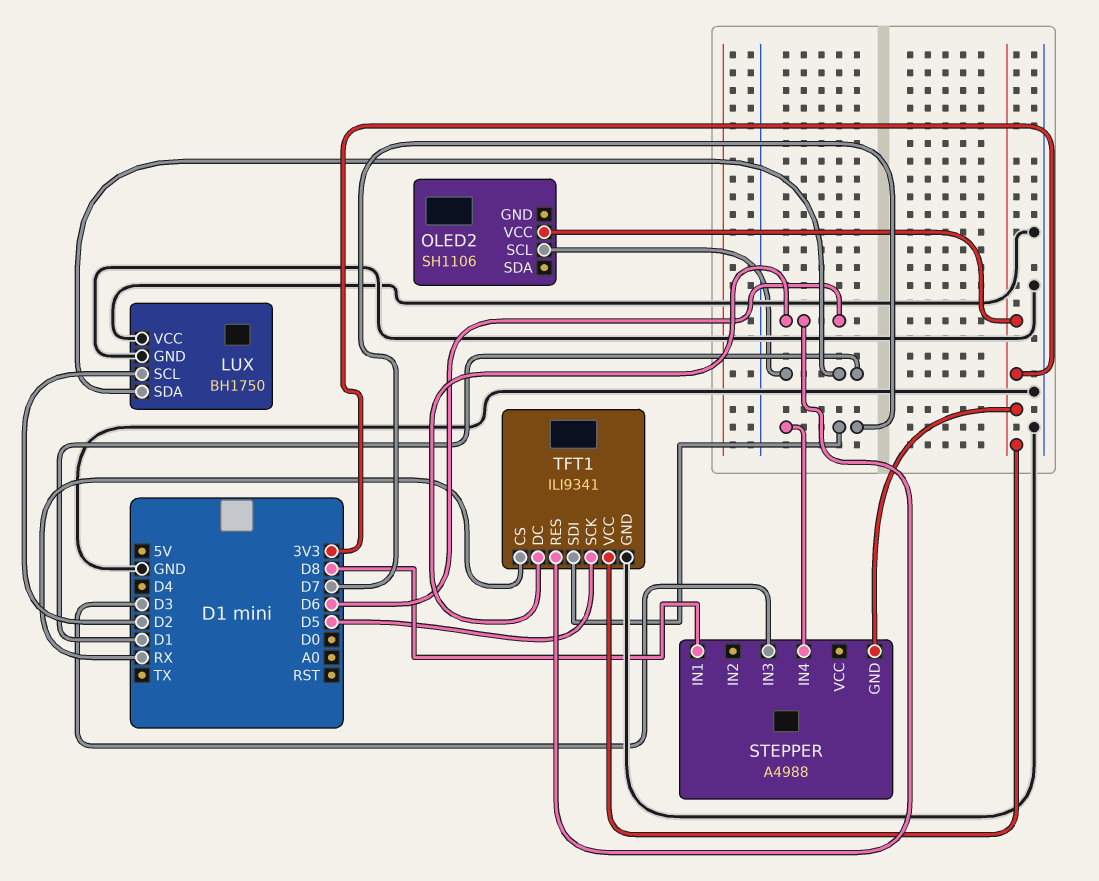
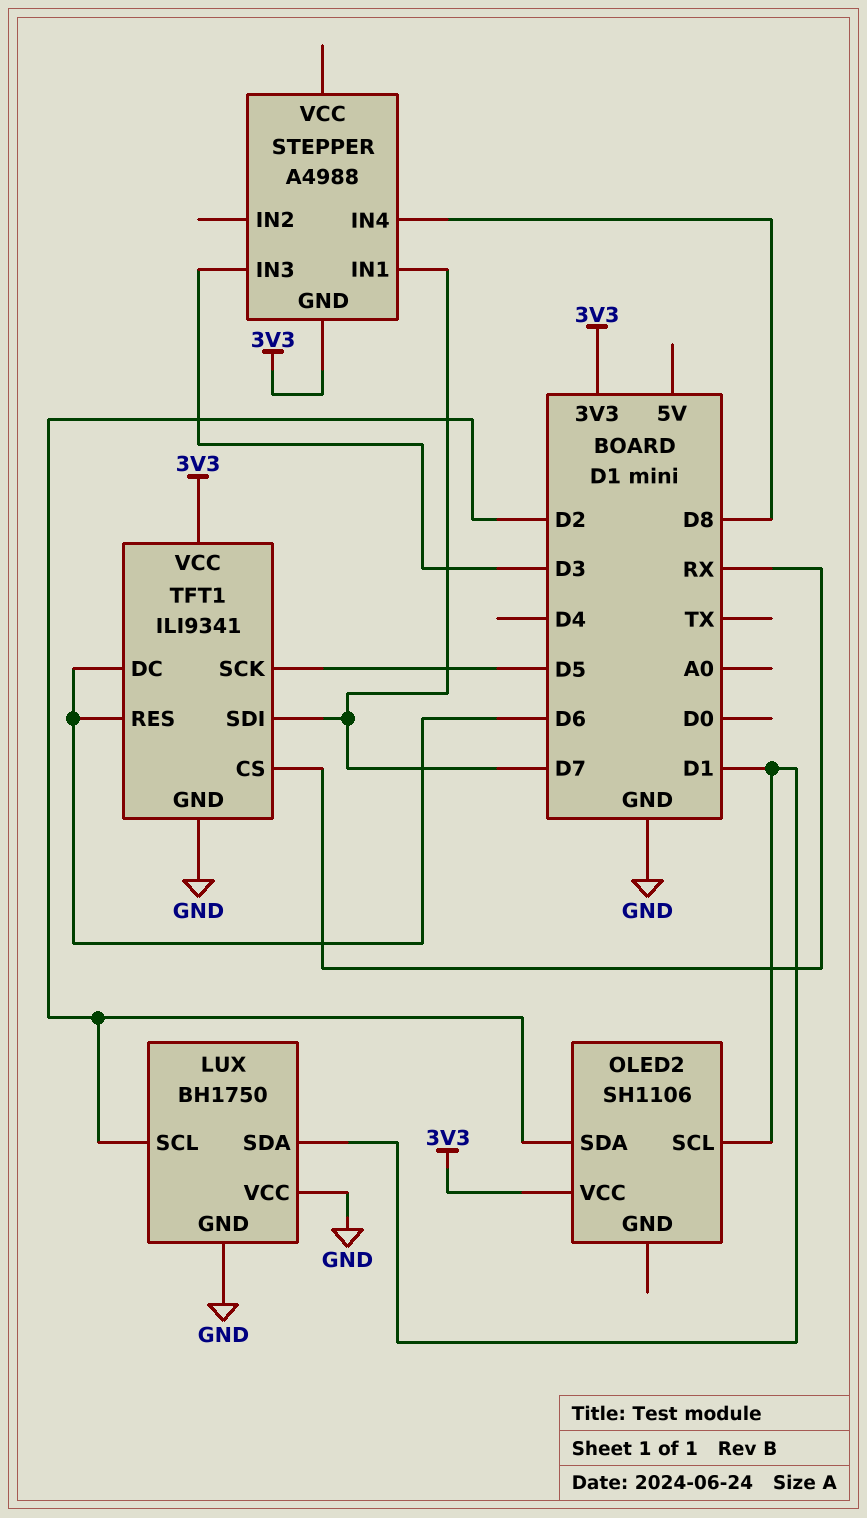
OLED2 pin SDA: none -> D2
STEPPER pin IN1: D8 -> D7
STEPPER pin IN4: D7 -> D8

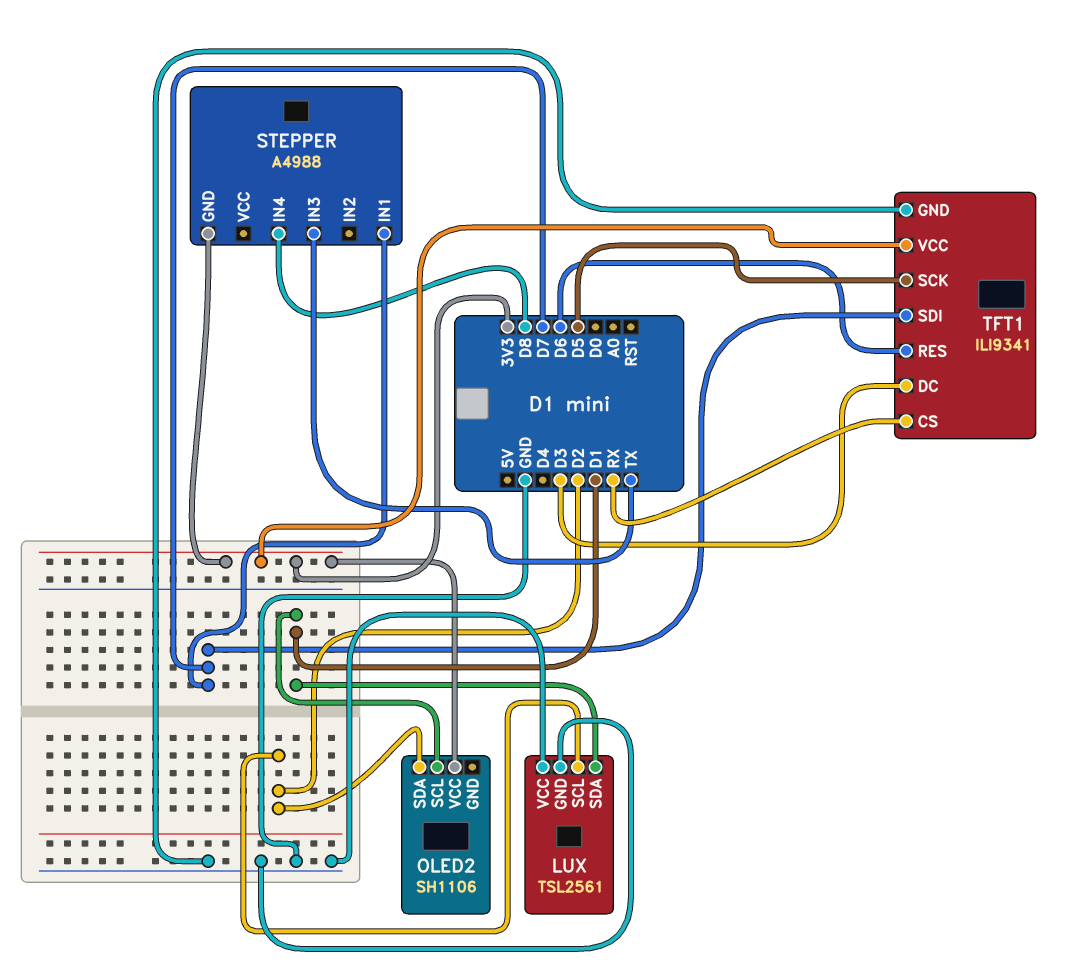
LUX: BH1750 -> TSL2561
STEPPER pin IN3: D3 -> TX
TFT1 pin DC: D6 -> D3

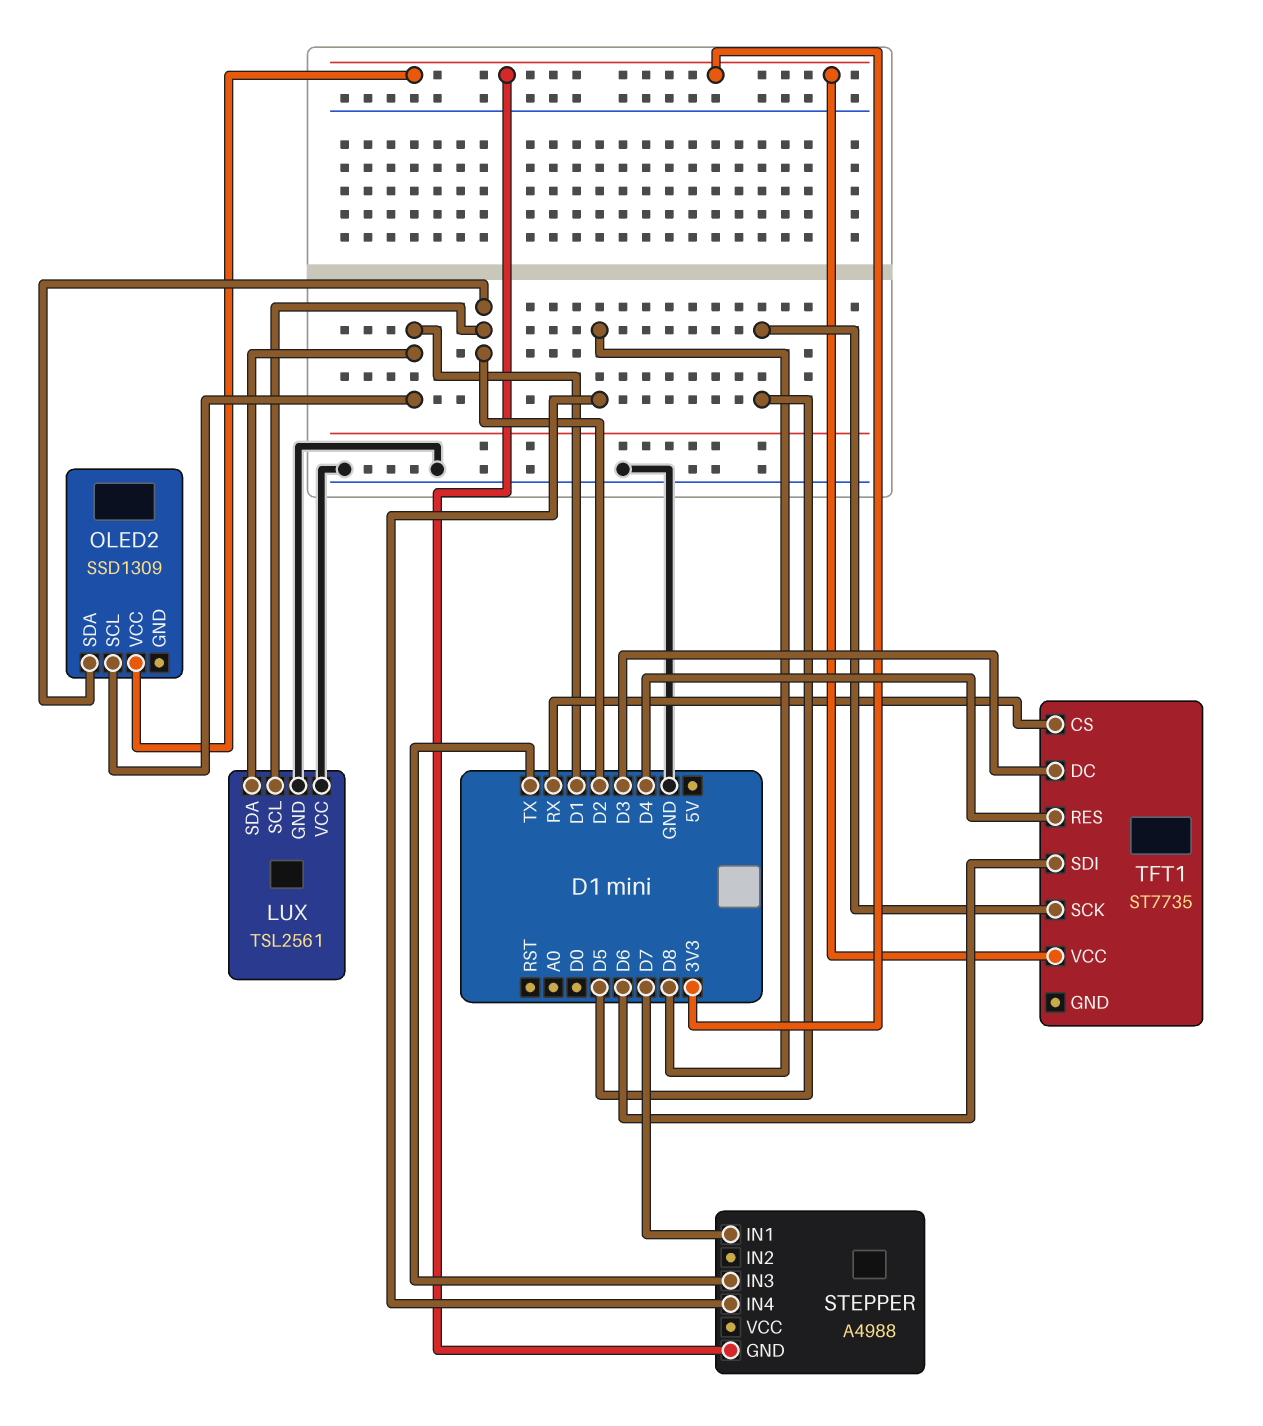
OLED2: SH1106 -> SSD1309
TFT1: ILI9341 -> ST7735
TFT1 pin GND: GND -> none
TFT1 pin RES: D6 -> D4
TFT1 pin SDI: D7 -> D6

